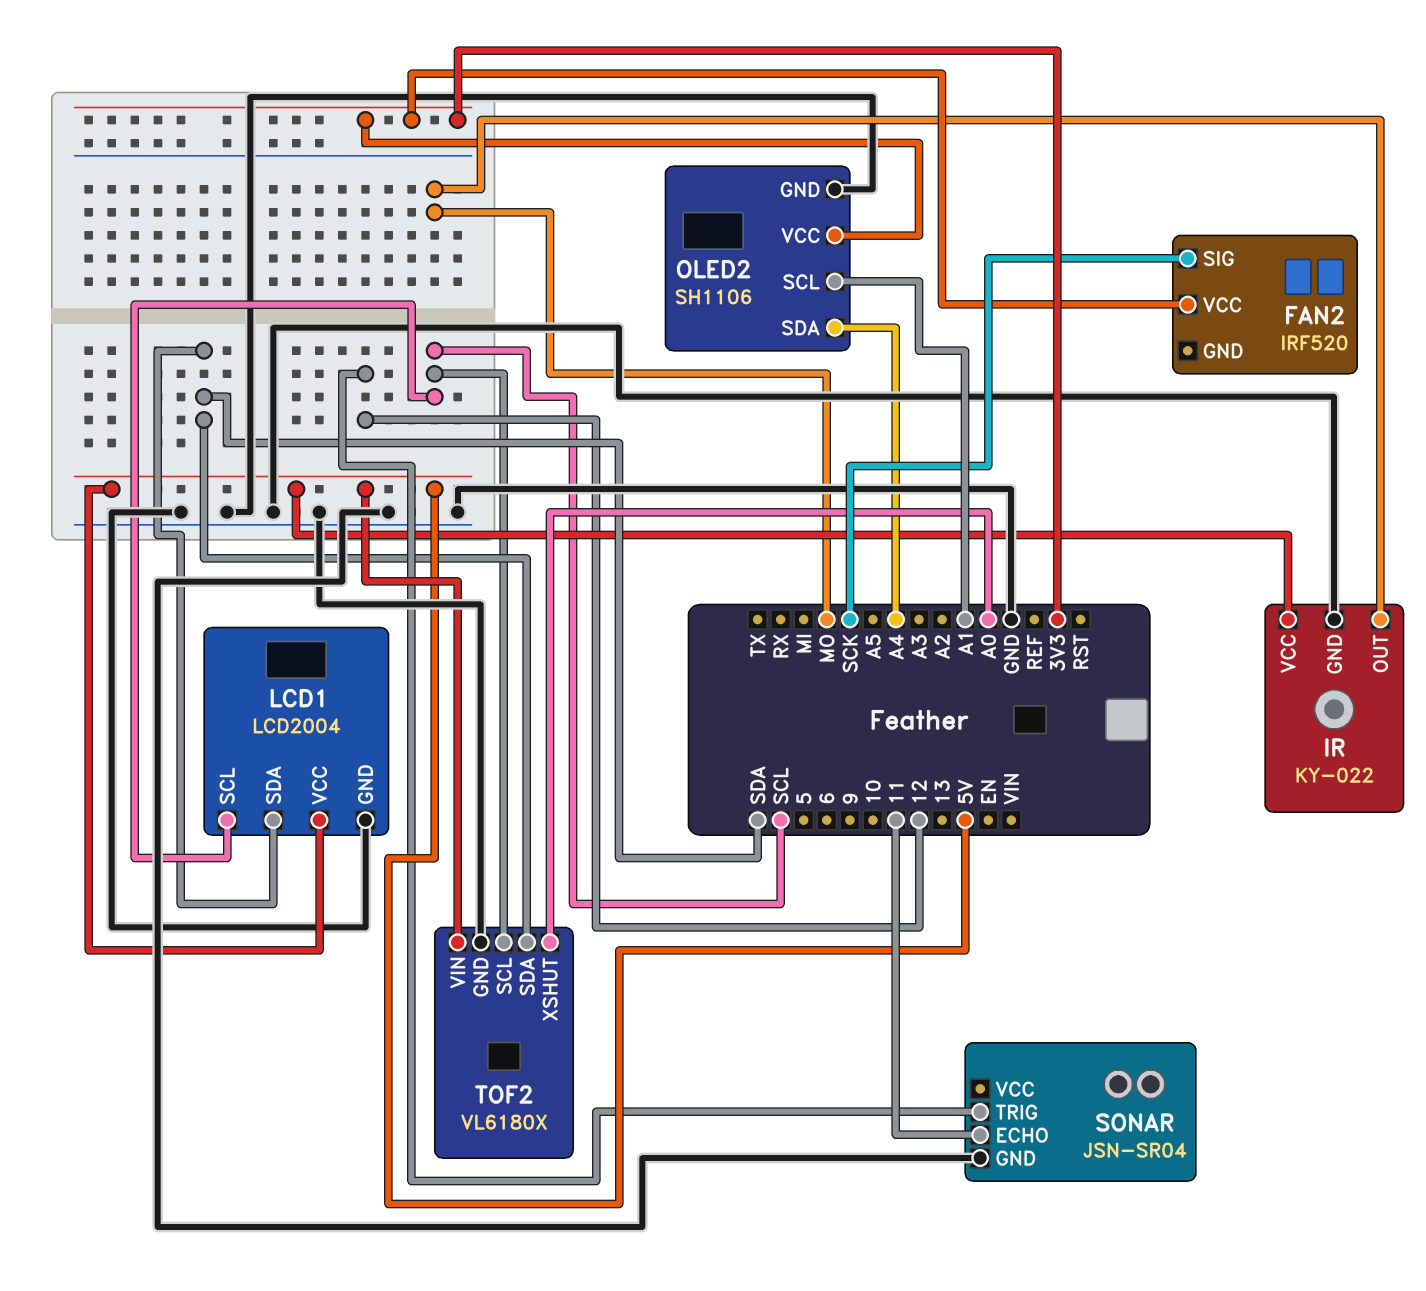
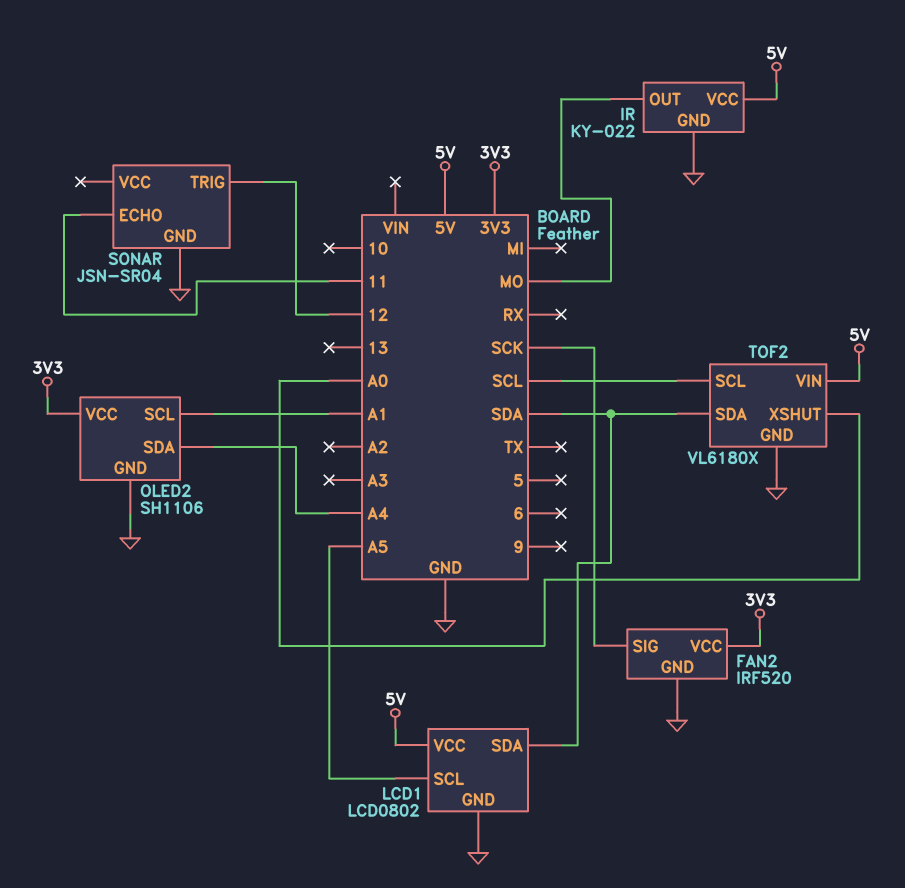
FAN2 pin GND: none -> GND
LCD1: LCD2004 -> LCD0802
LCD1 pin SCL: SCL -> A5

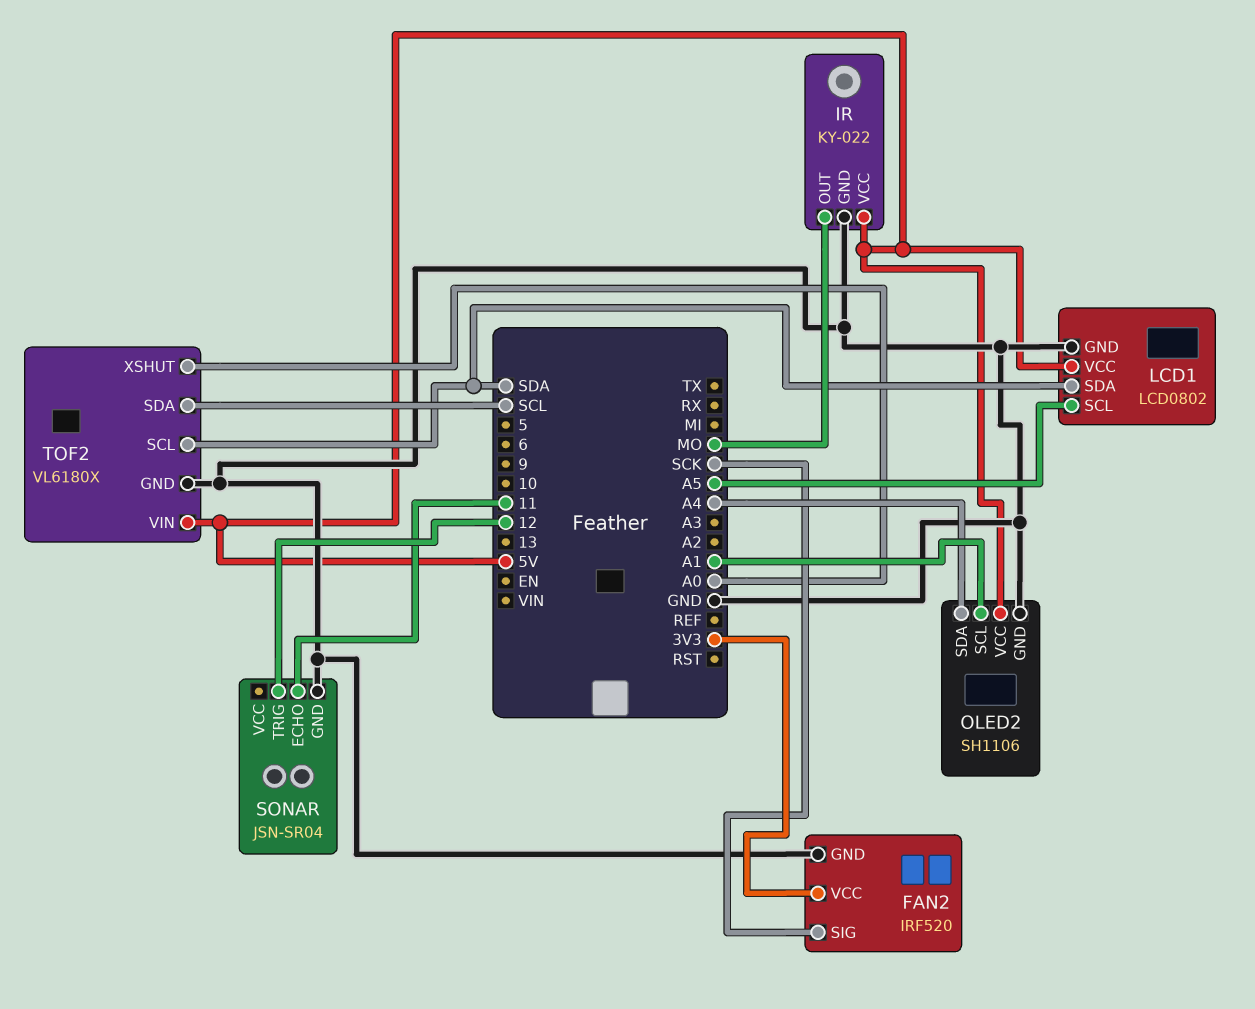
OLED2 pin VCC: 3V3 -> 5V
TOF2 pin SCL: SCL -> SDA
TOF2 pin SDA: SDA -> SCL

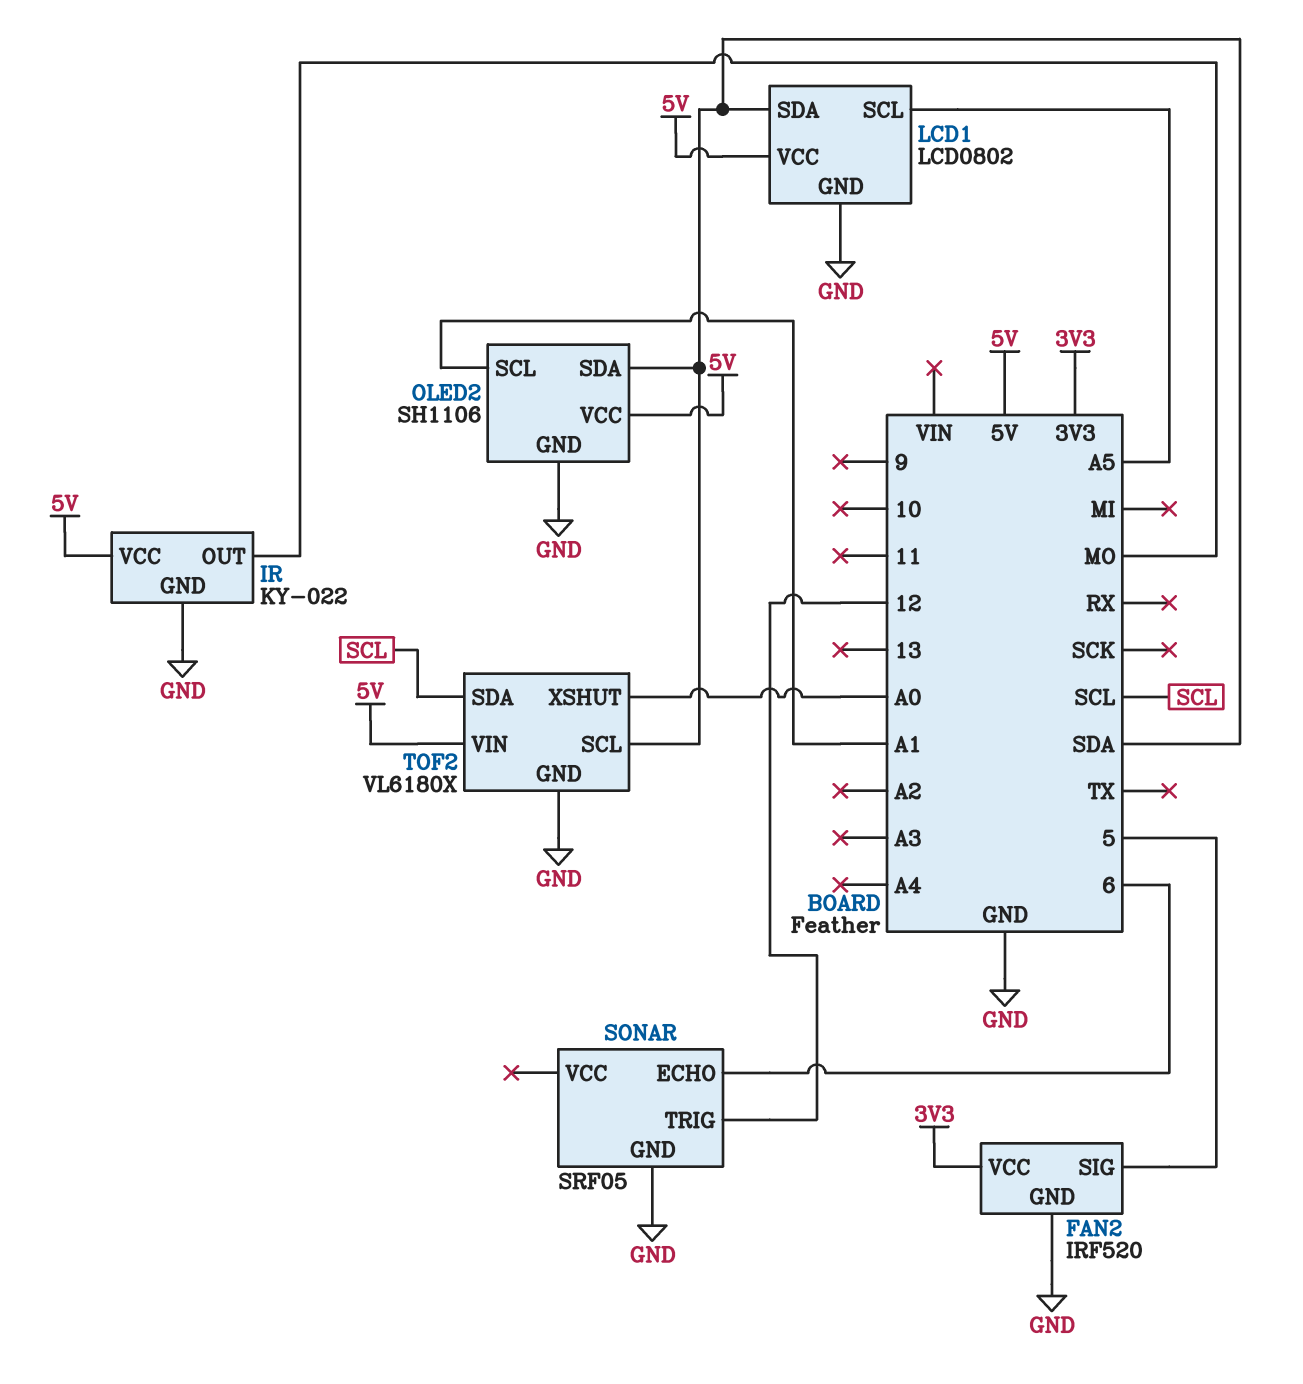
FAN2 pin SIG: SCK -> 5
OLED2 pin SDA: A4 -> SDA
SONAR: JSN-SR04 -> SRF05
SONAR pin ECHO: 11 -> 6

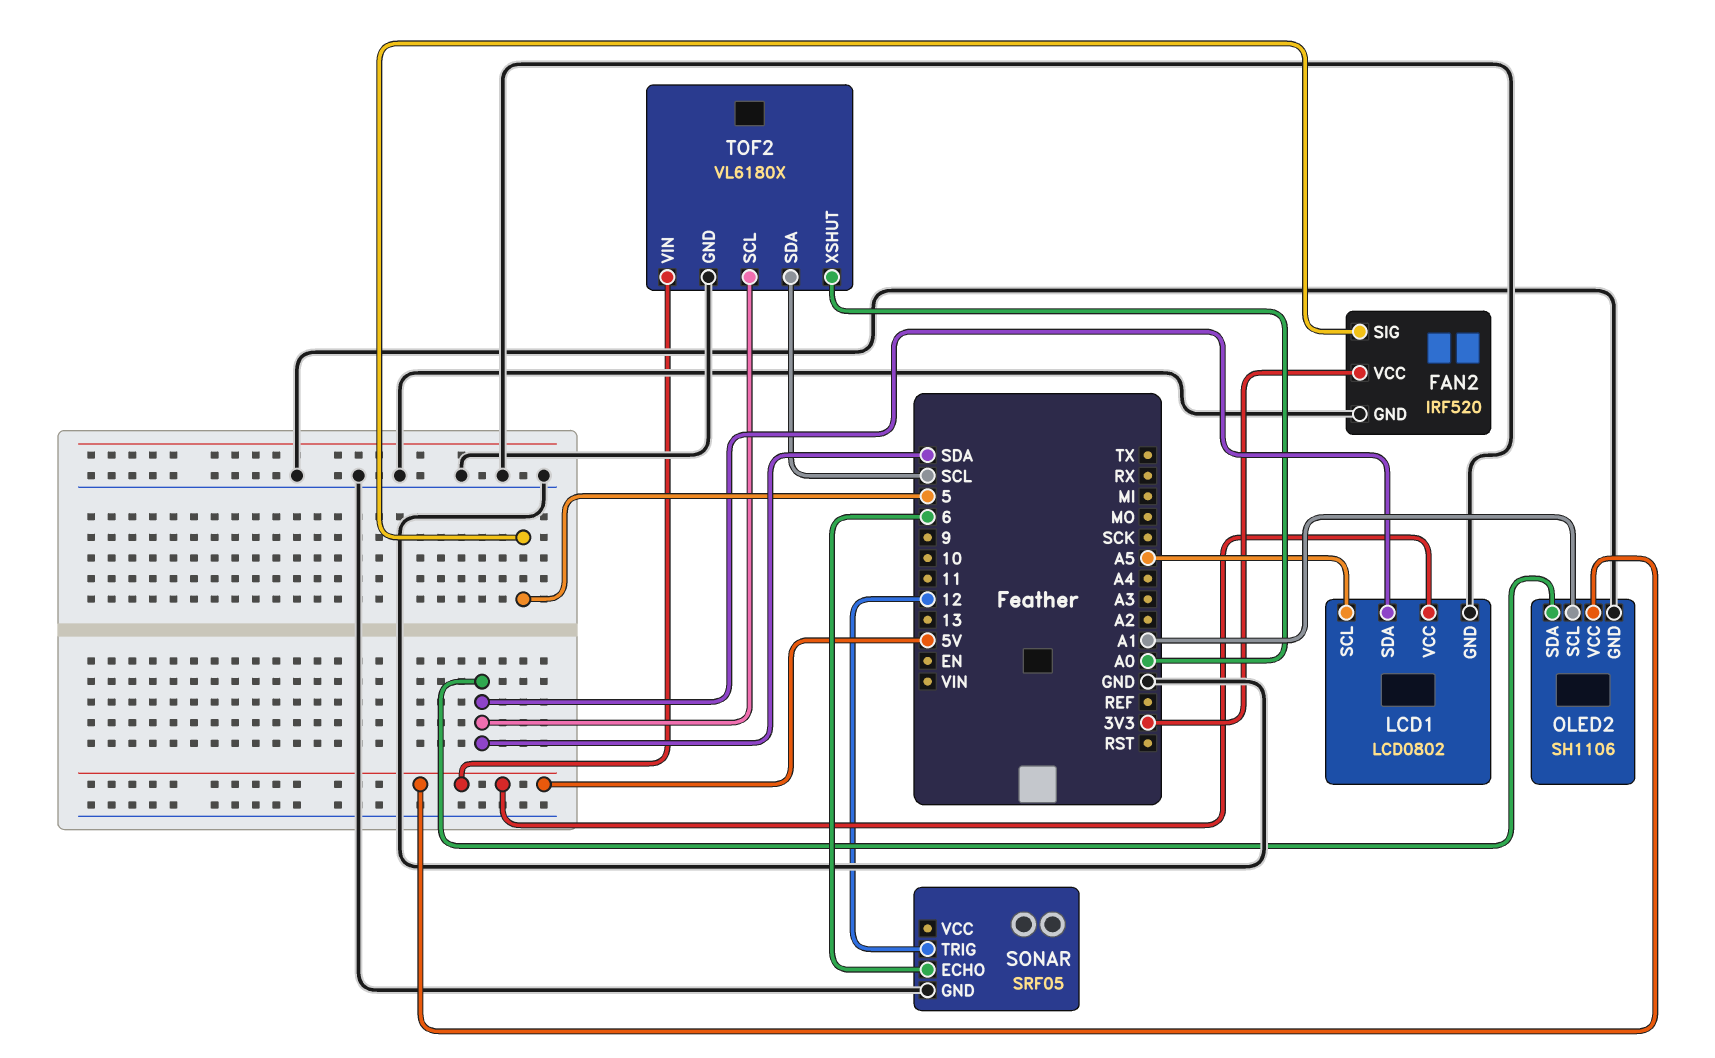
IR: KY-022 -> none
IR pin GND: GND -> none
IR pin OUT: MO -> none
IR pin VCC: 5V -> none

